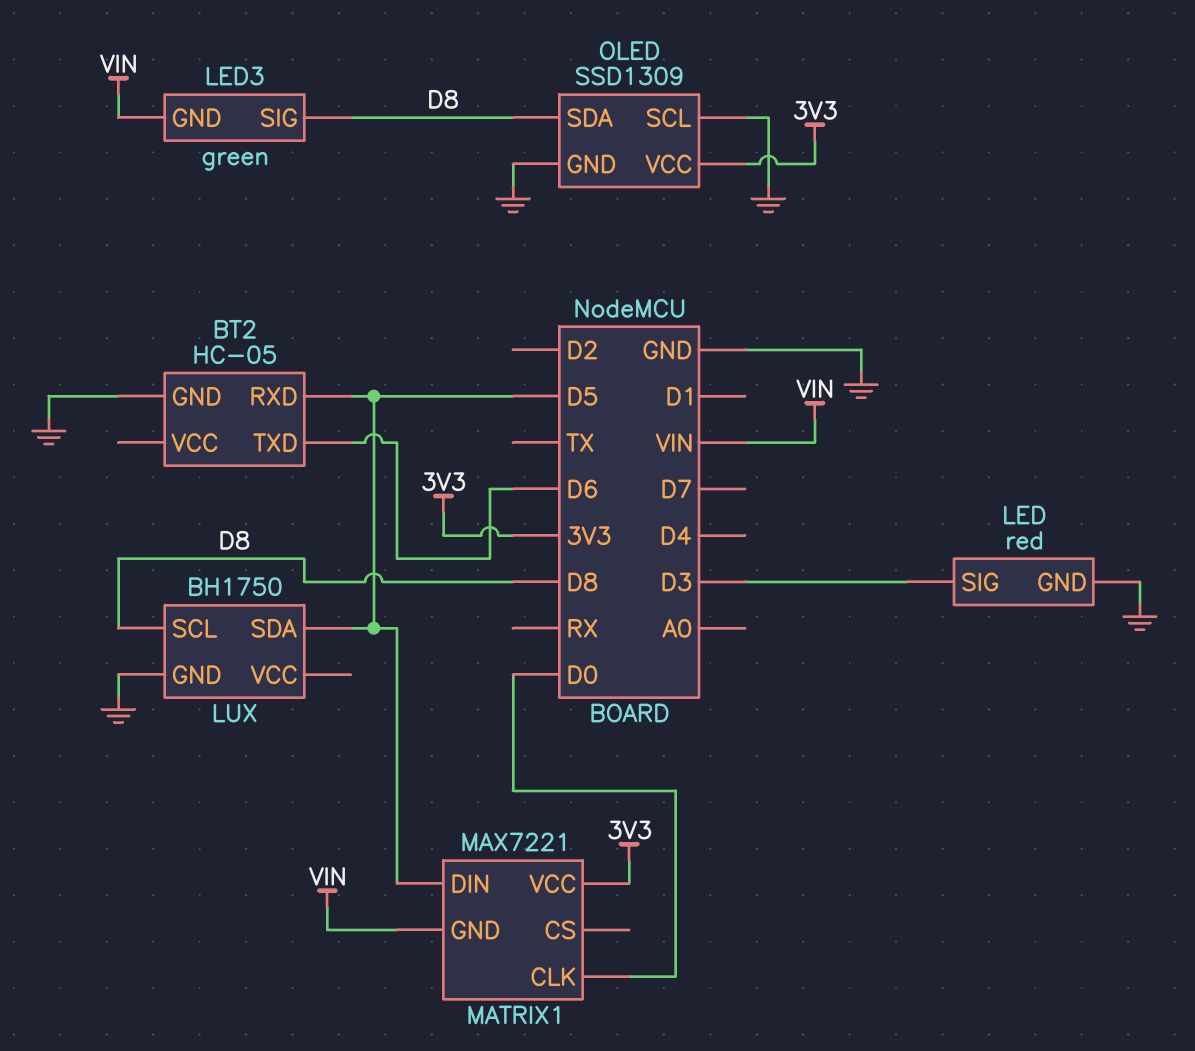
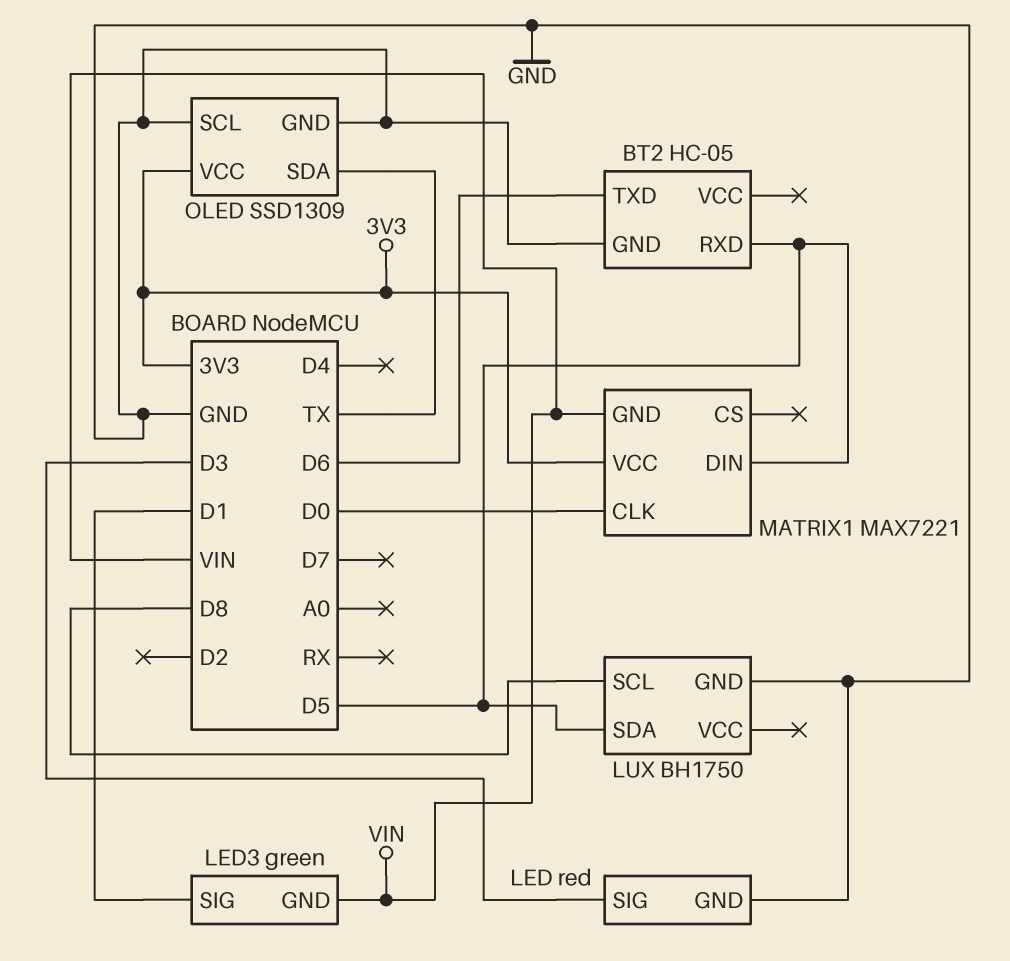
LED3 pin SIG: D8 -> D1
OLED pin SDA: D8 -> TX

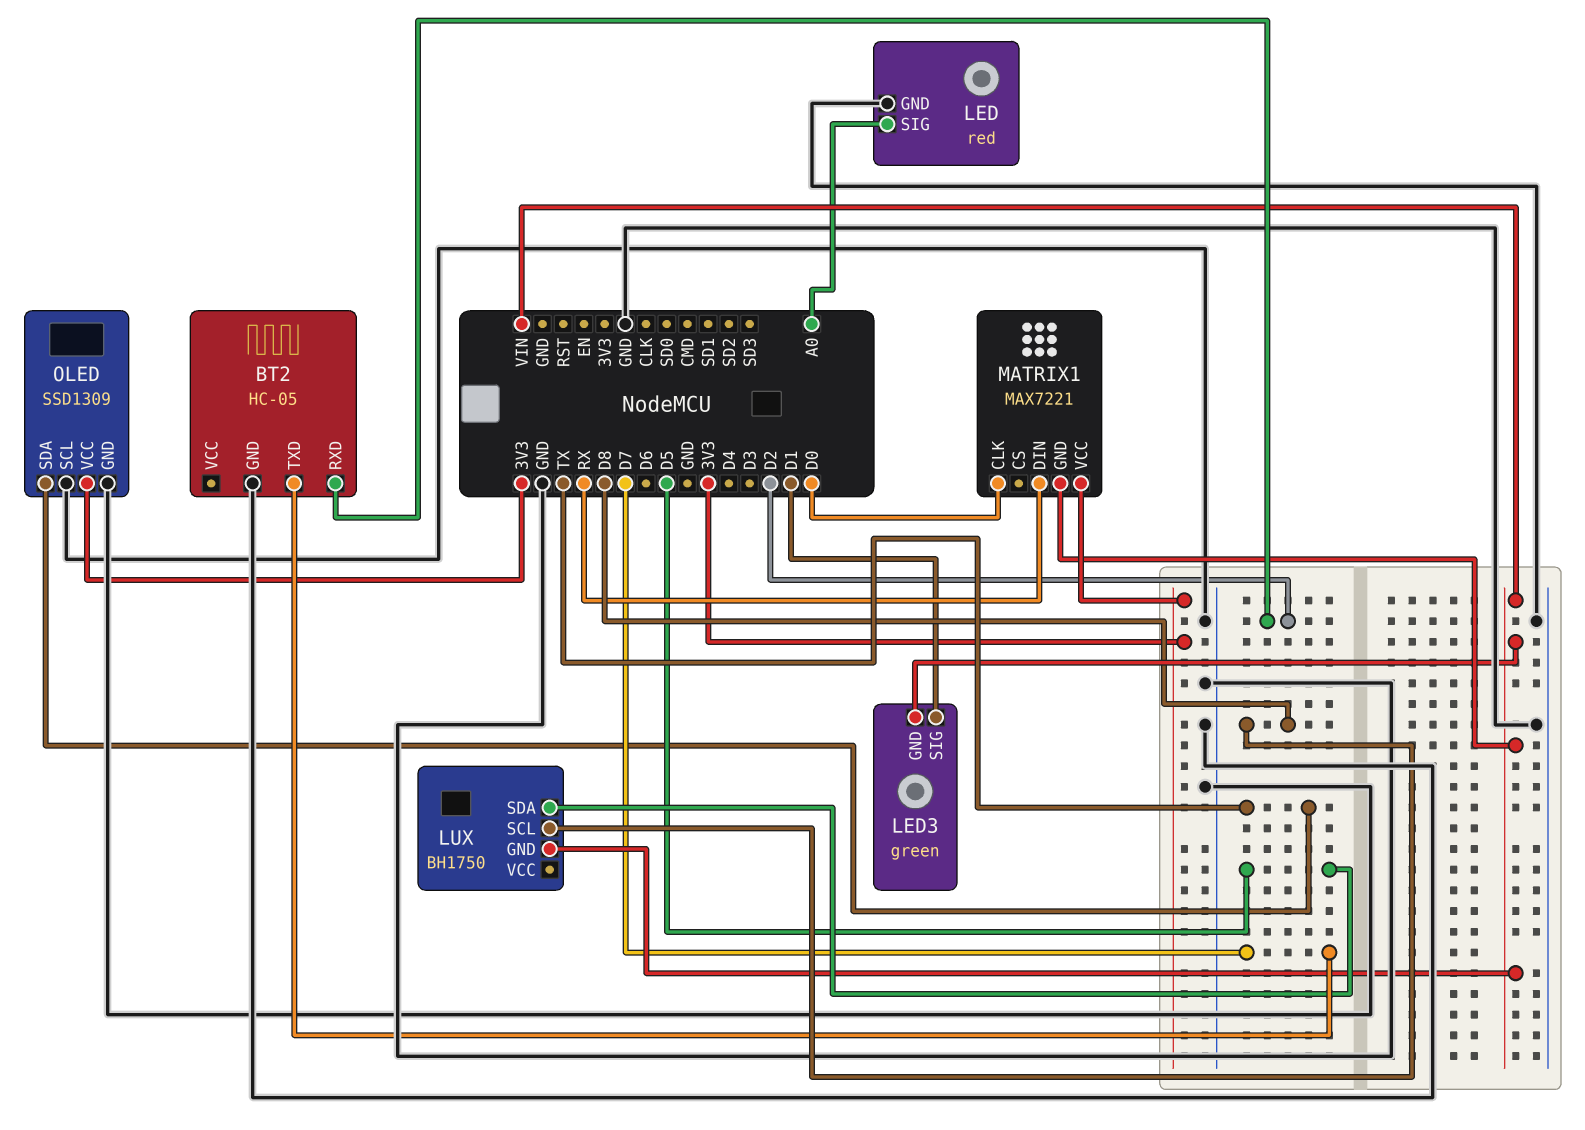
BT2 pin RXD: D5 -> D2
BT2 pin TXD: D6 -> D7
LED pin SIG: D3 -> A0
LUX pin GND: GND -> VIN
MATRIX1 pin DIN: D5 -> RX

